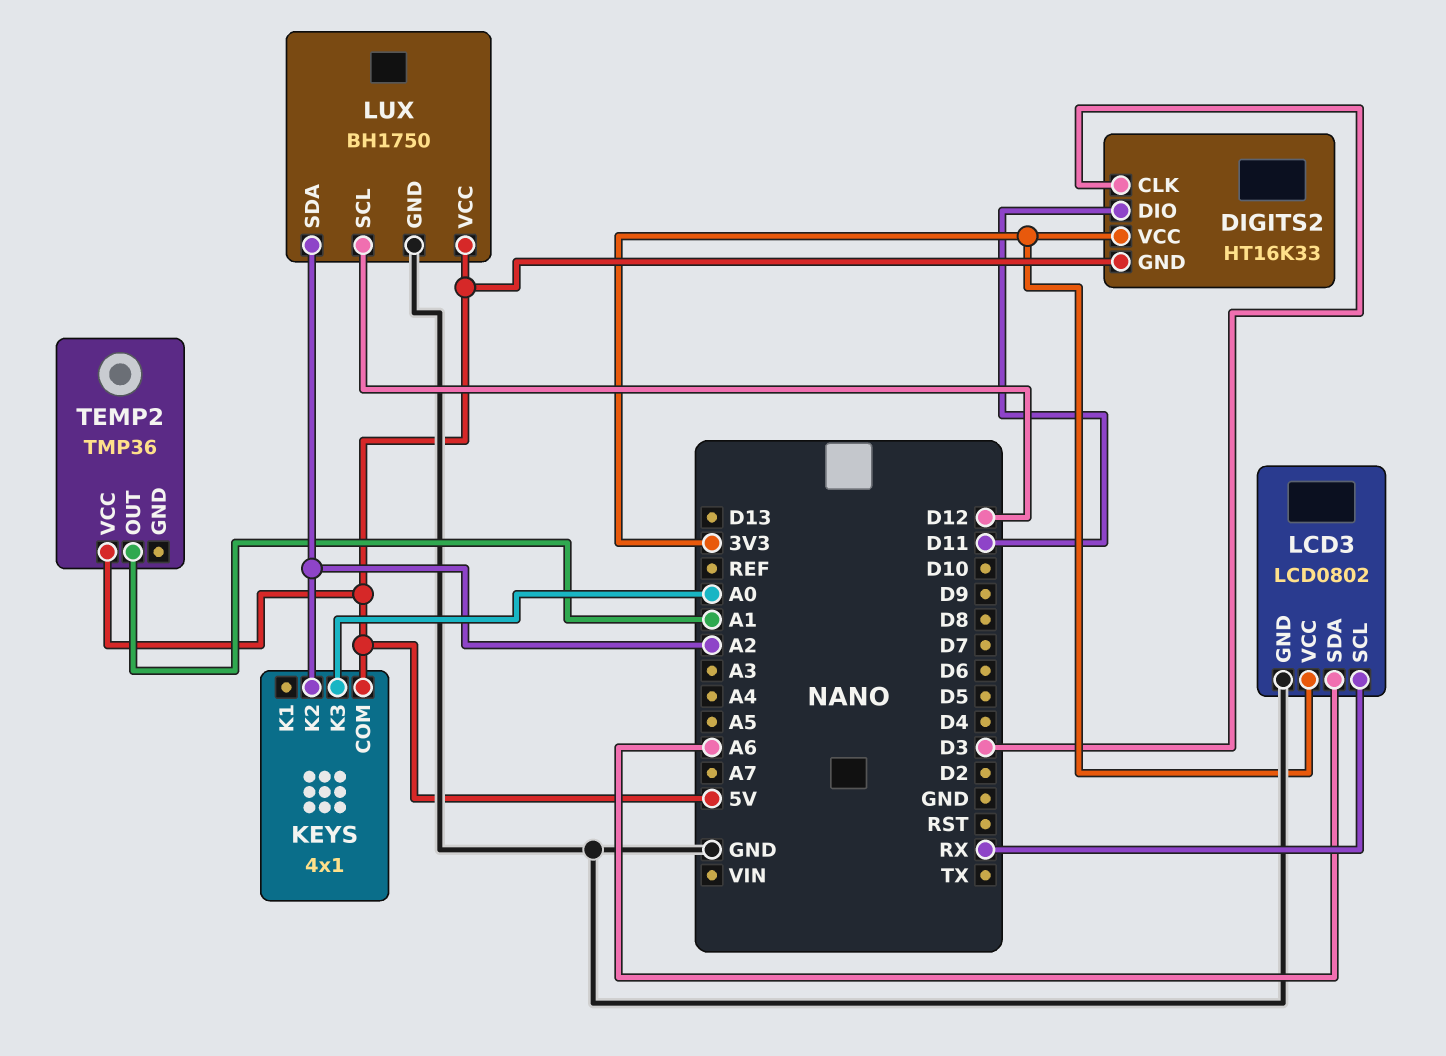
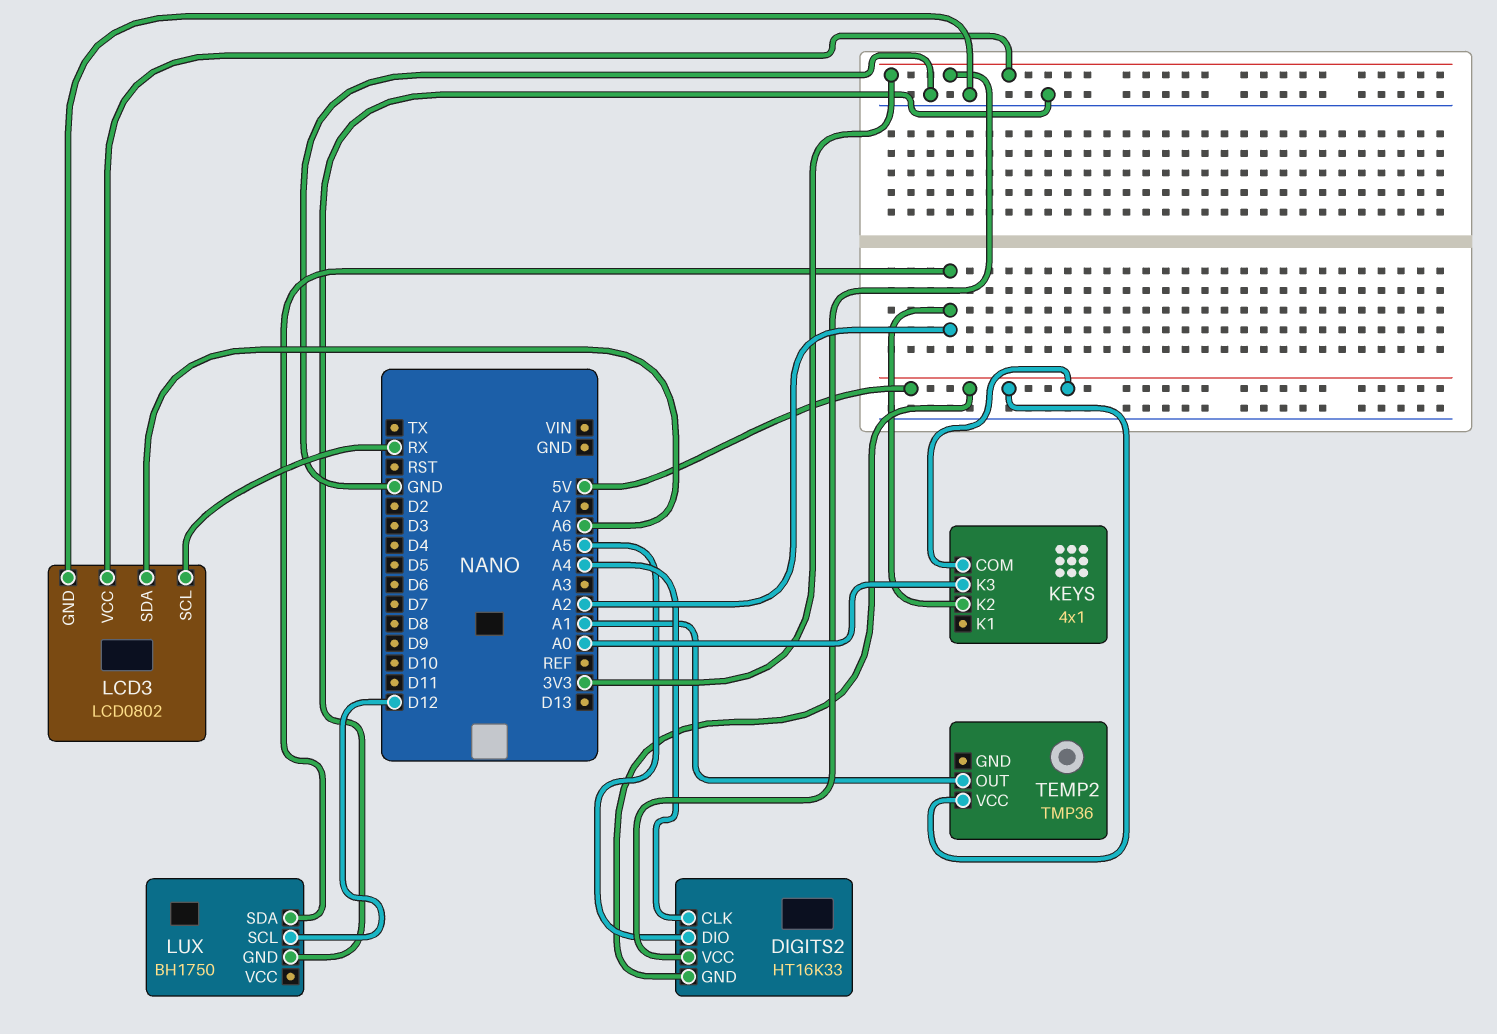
DIGITS2 pin CLK: D3 -> A4
DIGITS2 pin DIO: D11 -> A5
LUX pin VCC: 5V -> none

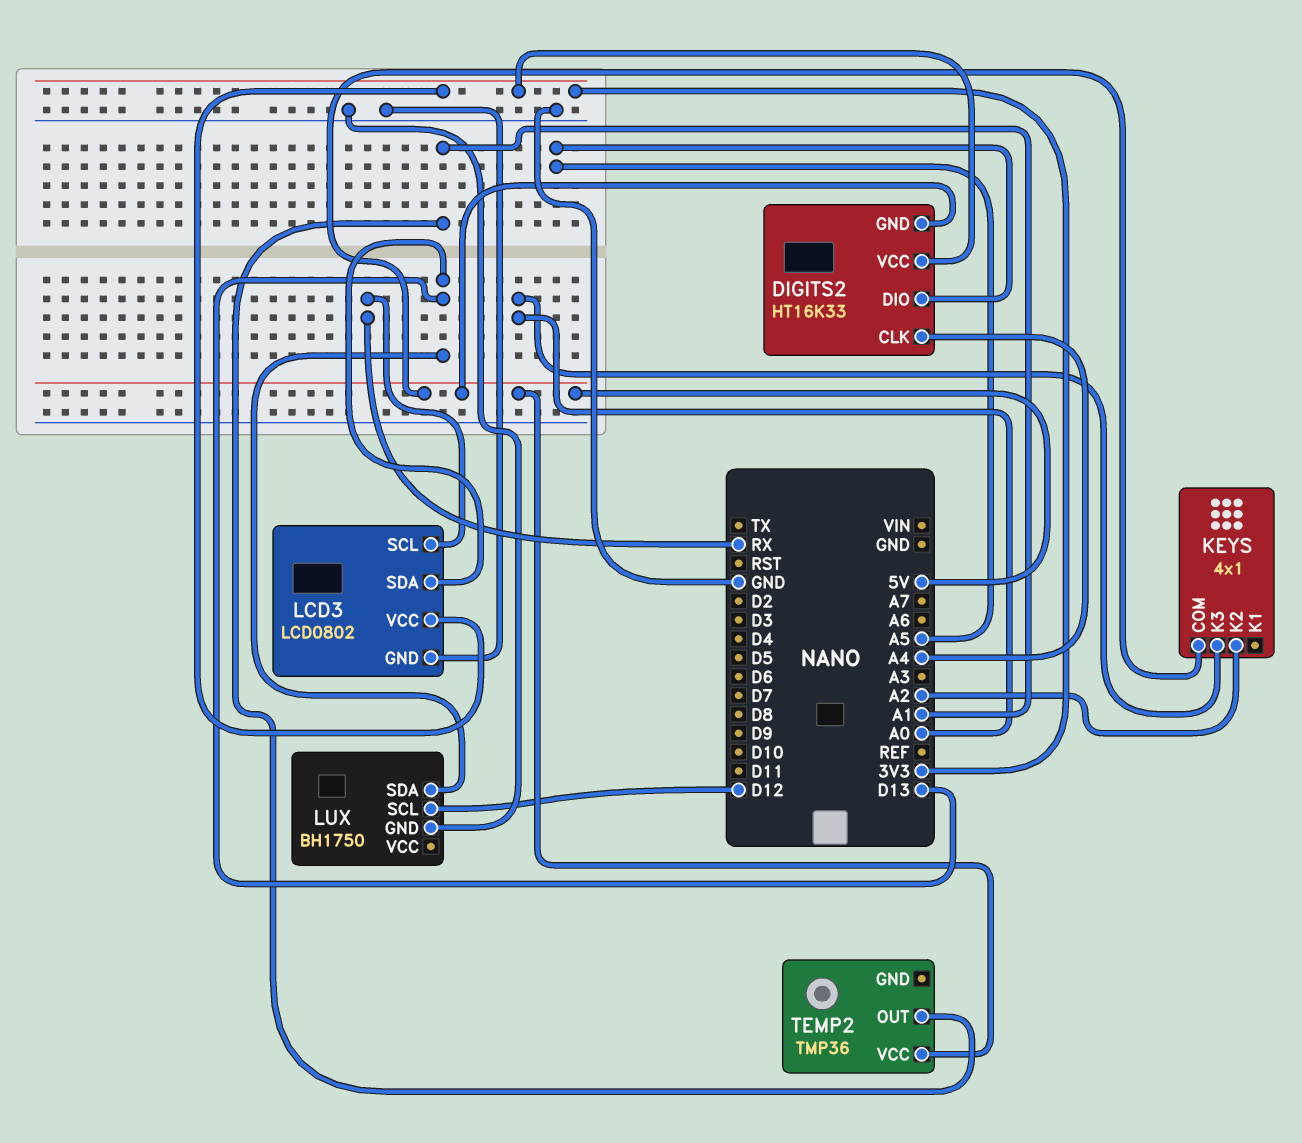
LCD3 pin SDA: A6 -> D13
LUX pin SDA: A2 -> D13

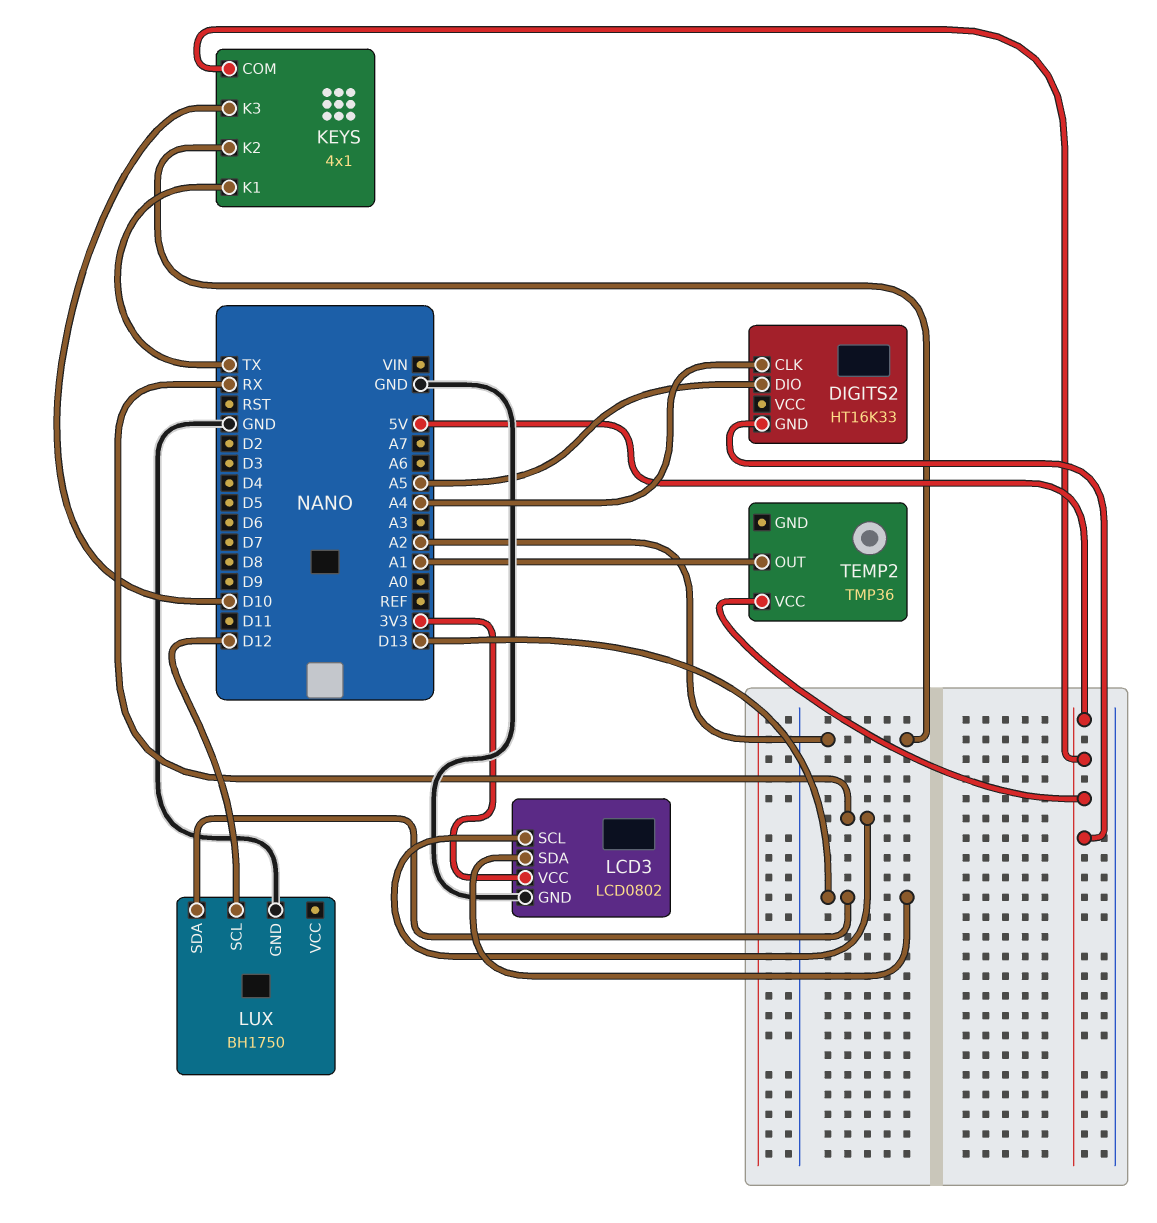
DIGITS2 pin VCC: 3V3 -> none
KEYS pin K1: none -> TX
KEYS pin K3: A0 -> D10

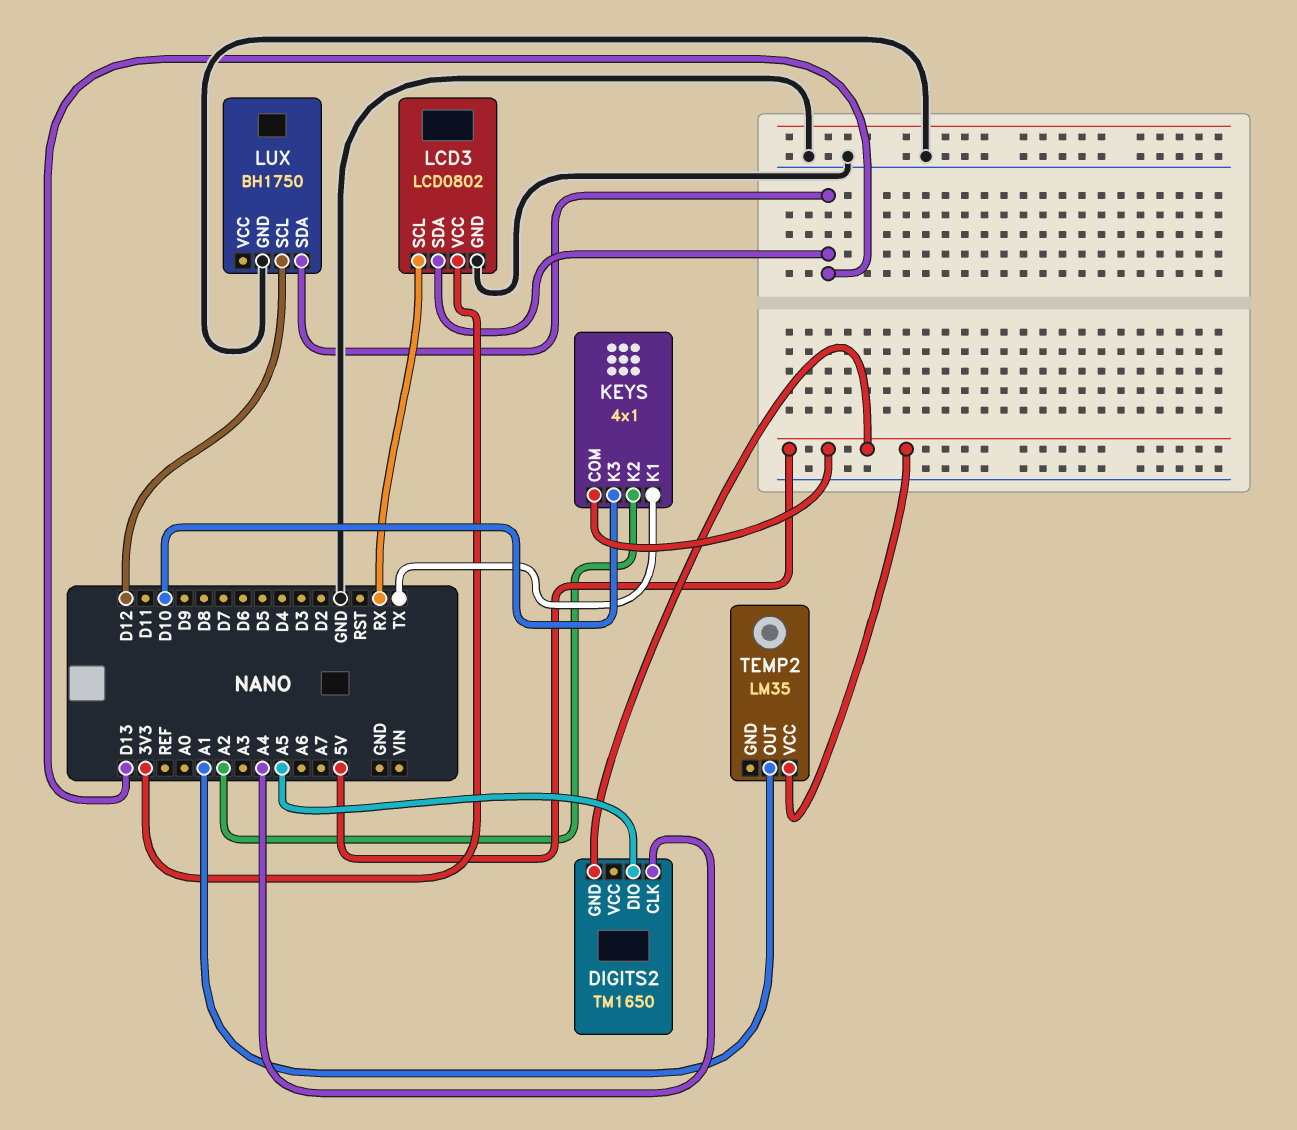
DIGITS2: HT16K33 -> TM1650
TEMP2: TMP36 -> LM35

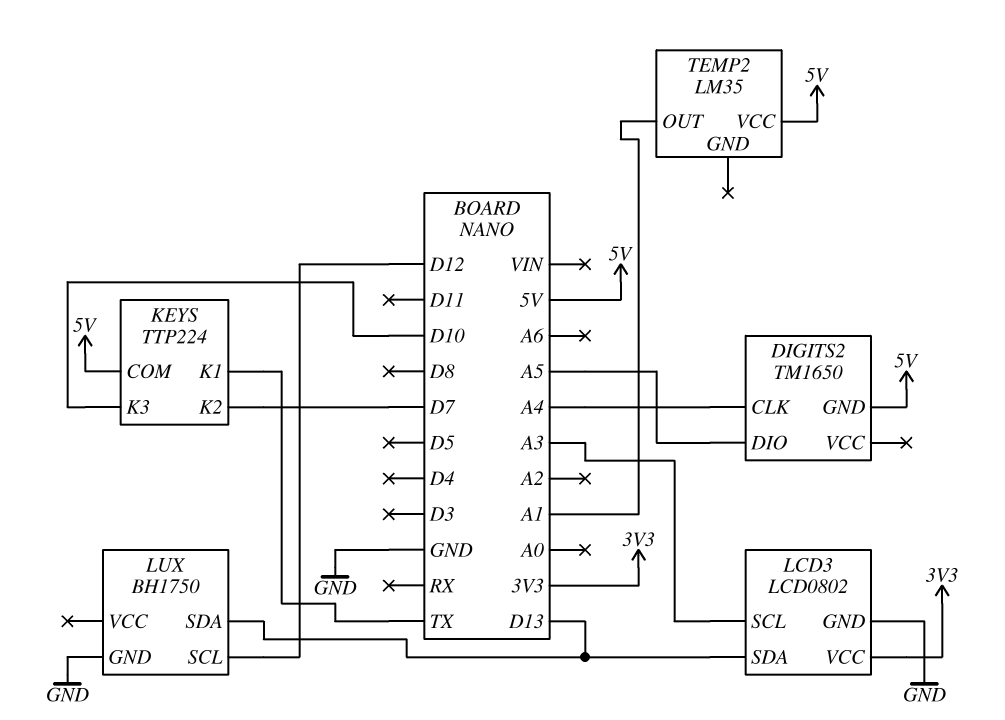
KEYS: 4x1 -> TTP224
KEYS pin K2: A2 -> D7
LCD3 pin SCL: RX -> A3

